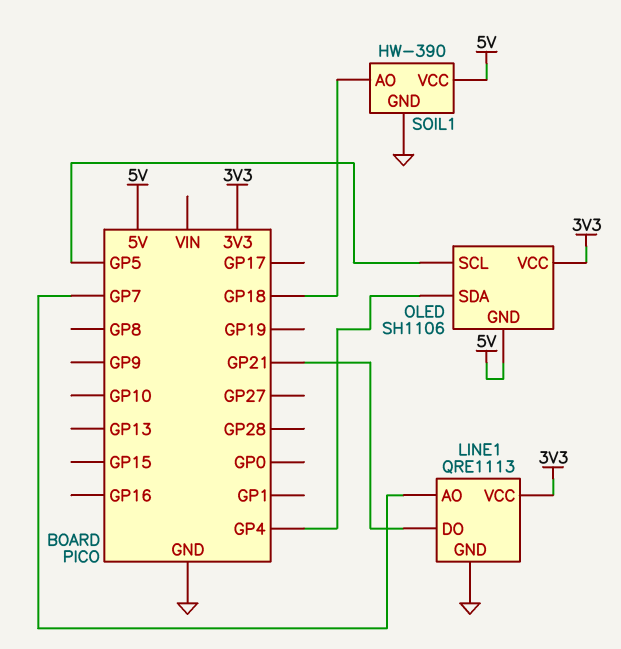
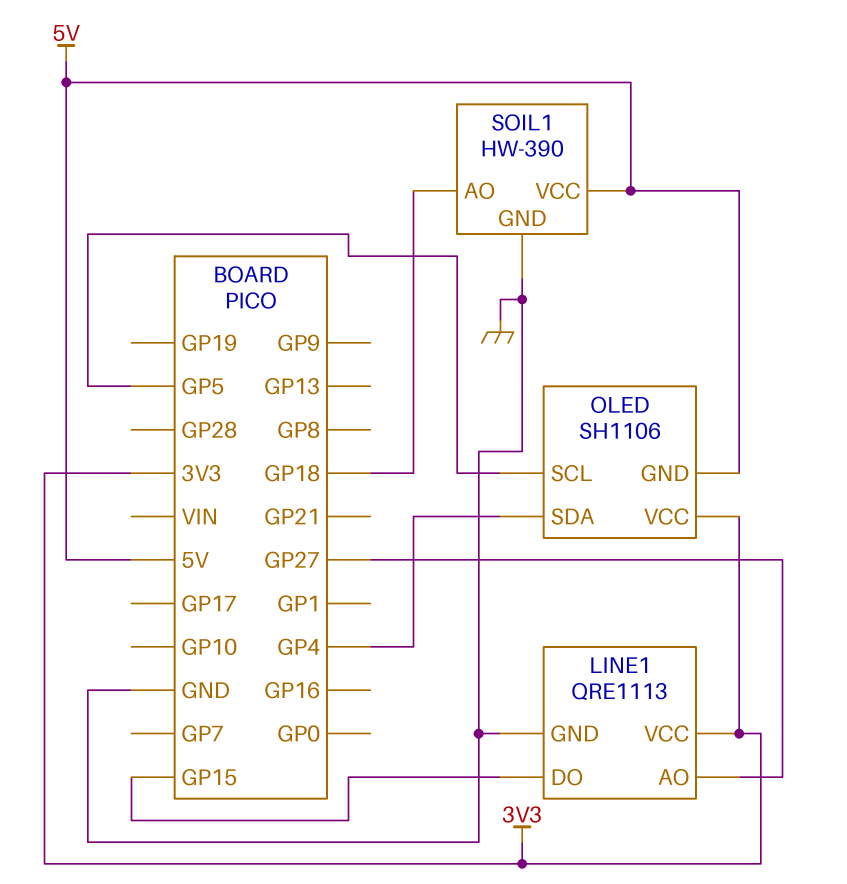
LINE1 pin AO: GP7 -> GP27
LINE1 pin DO: GP21 -> GP15

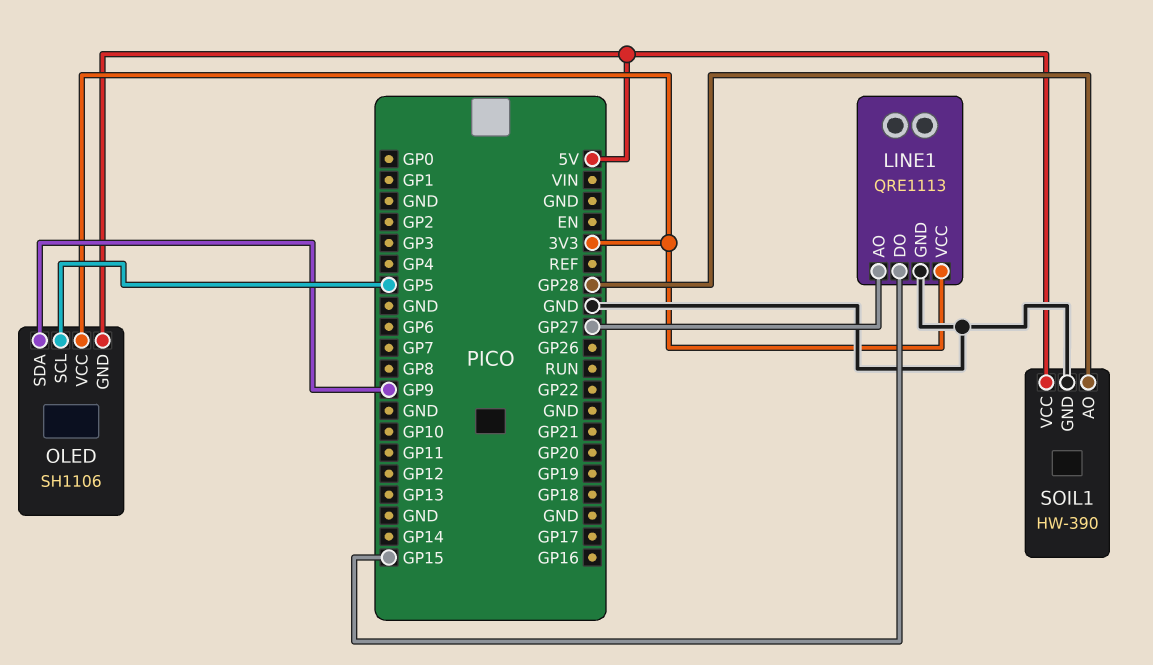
OLED pin SDA: GP4 -> GP9
SOIL1 pin AO: GP18 -> GP28

